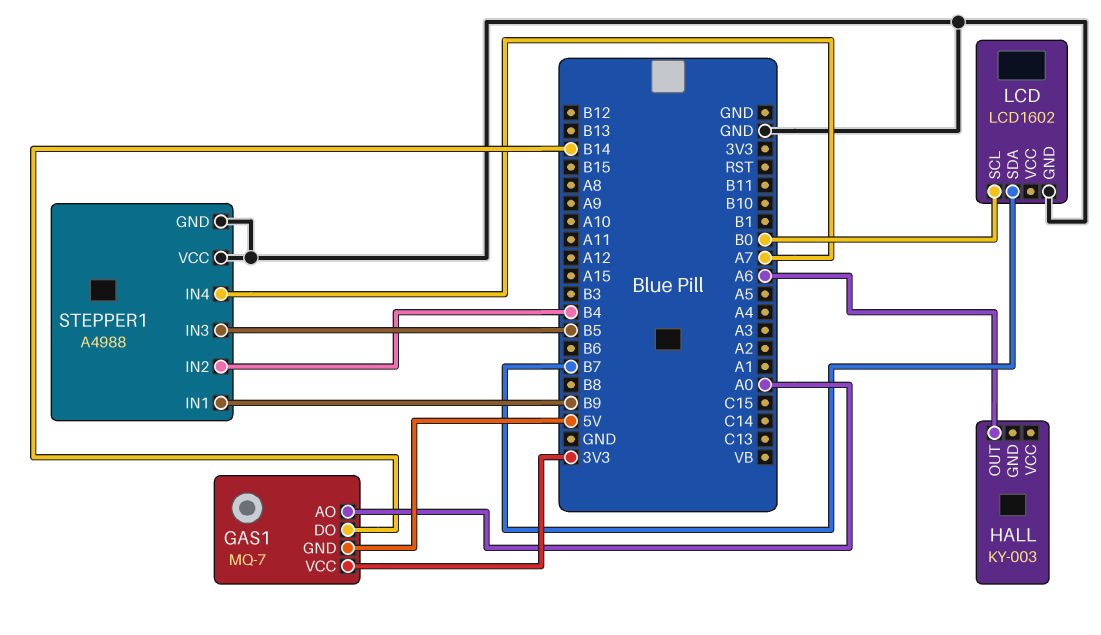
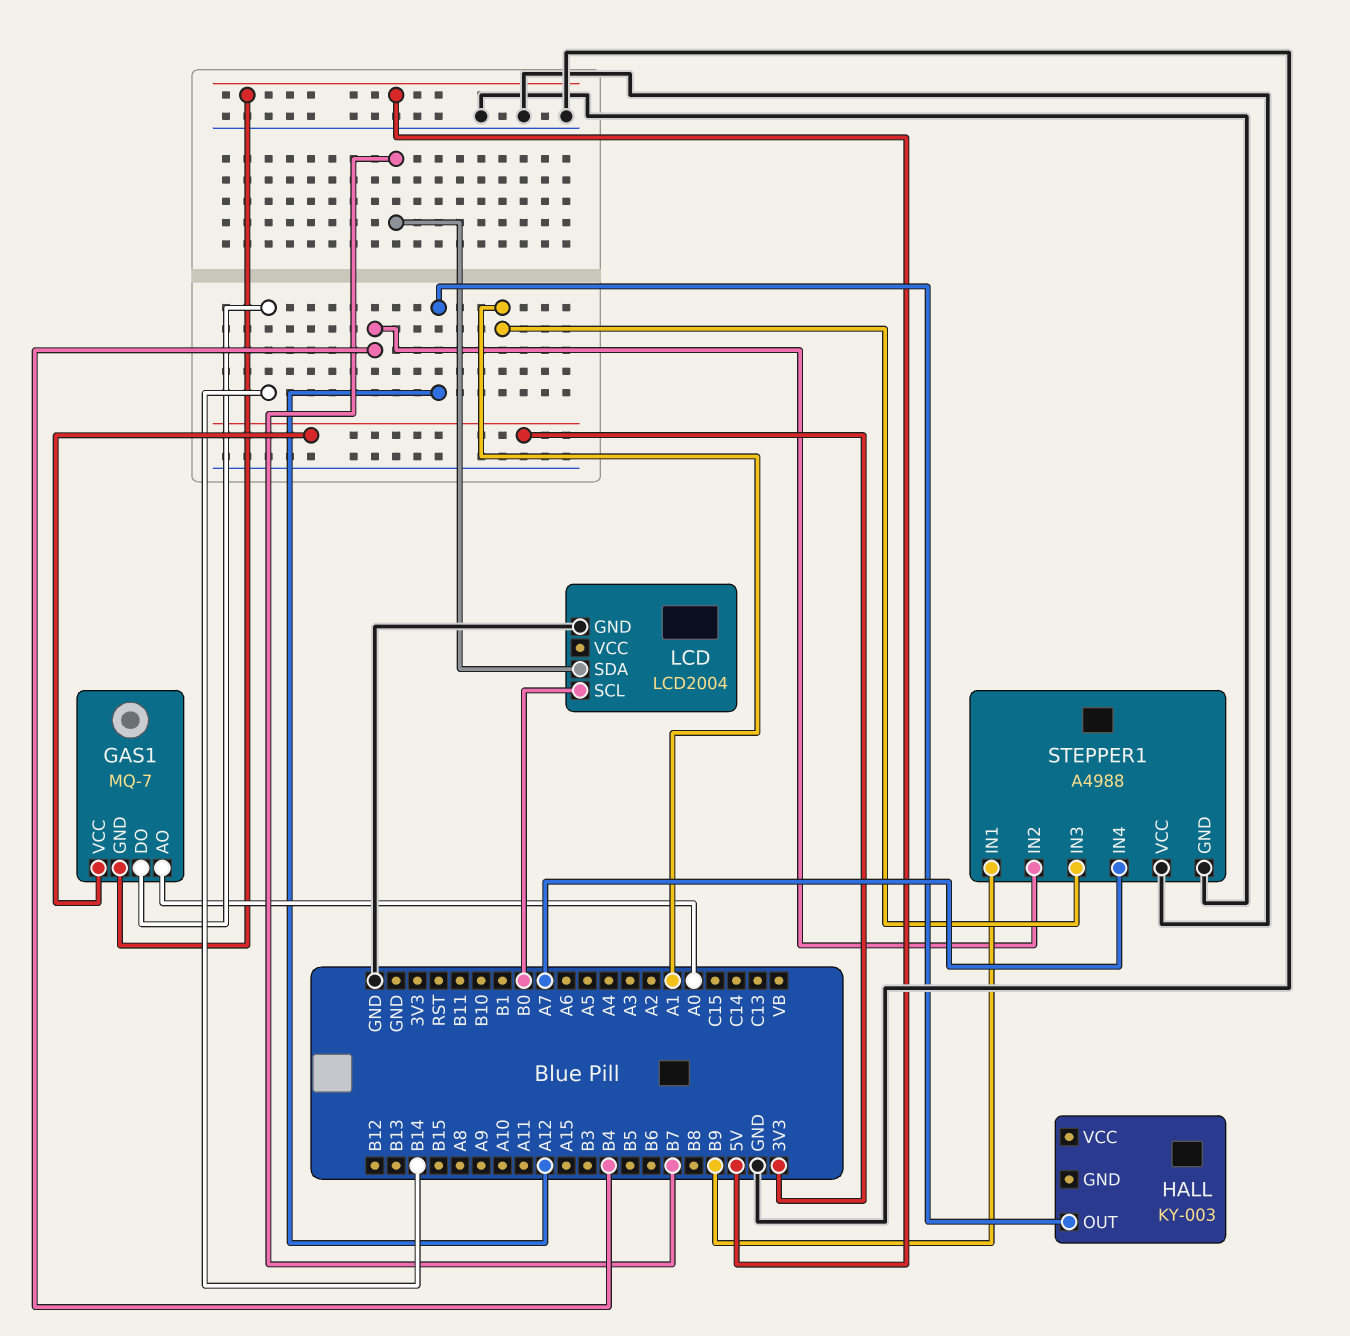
HALL pin OUT: A6 -> A12
LCD: LCD1602 -> LCD2004
STEPPER1 pin IN3: B5 -> A1

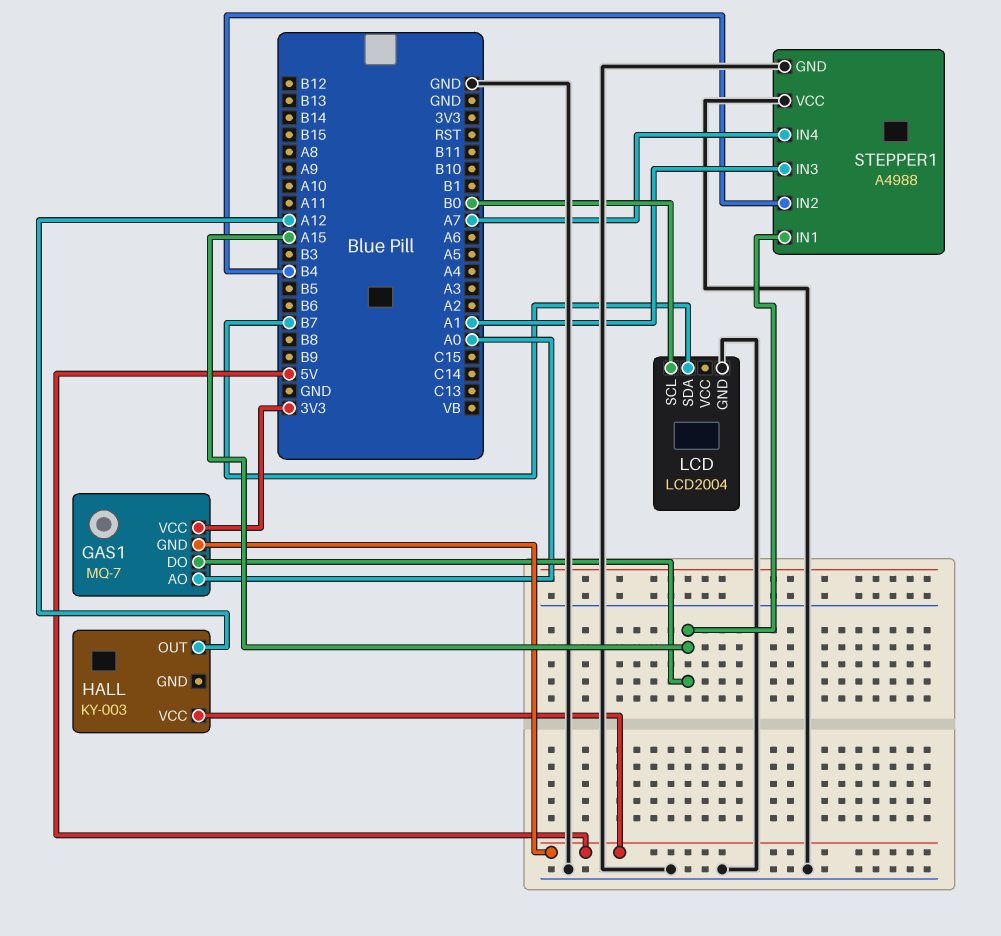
GAS1 pin DO: B14 -> A15
HALL pin VCC: none -> 5V
STEPPER1 pin IN1: B9 -> A15

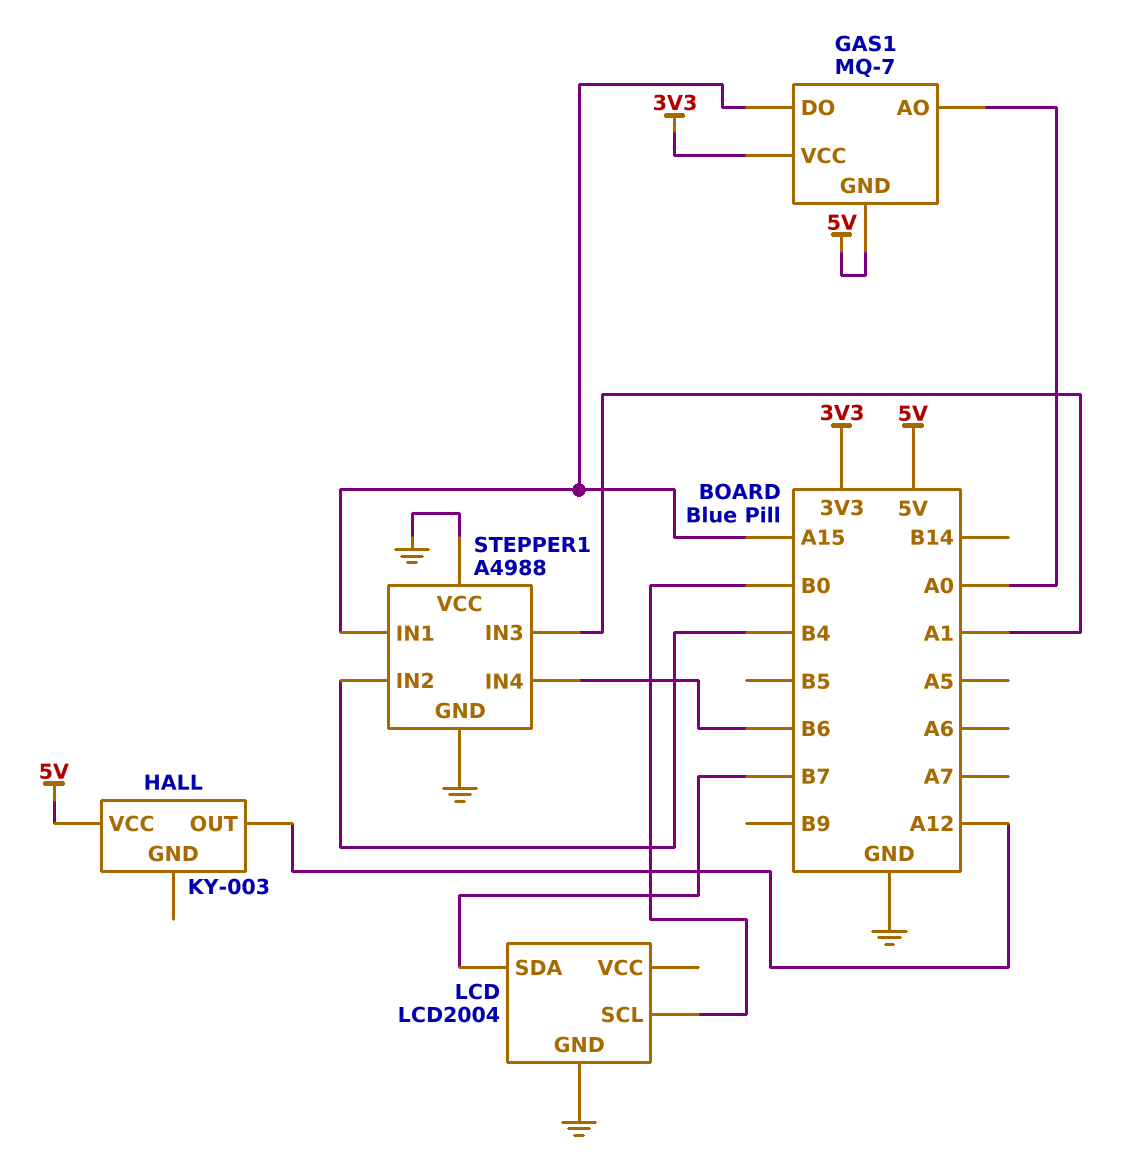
STEPPER1 pin IN4: A7 -> B6

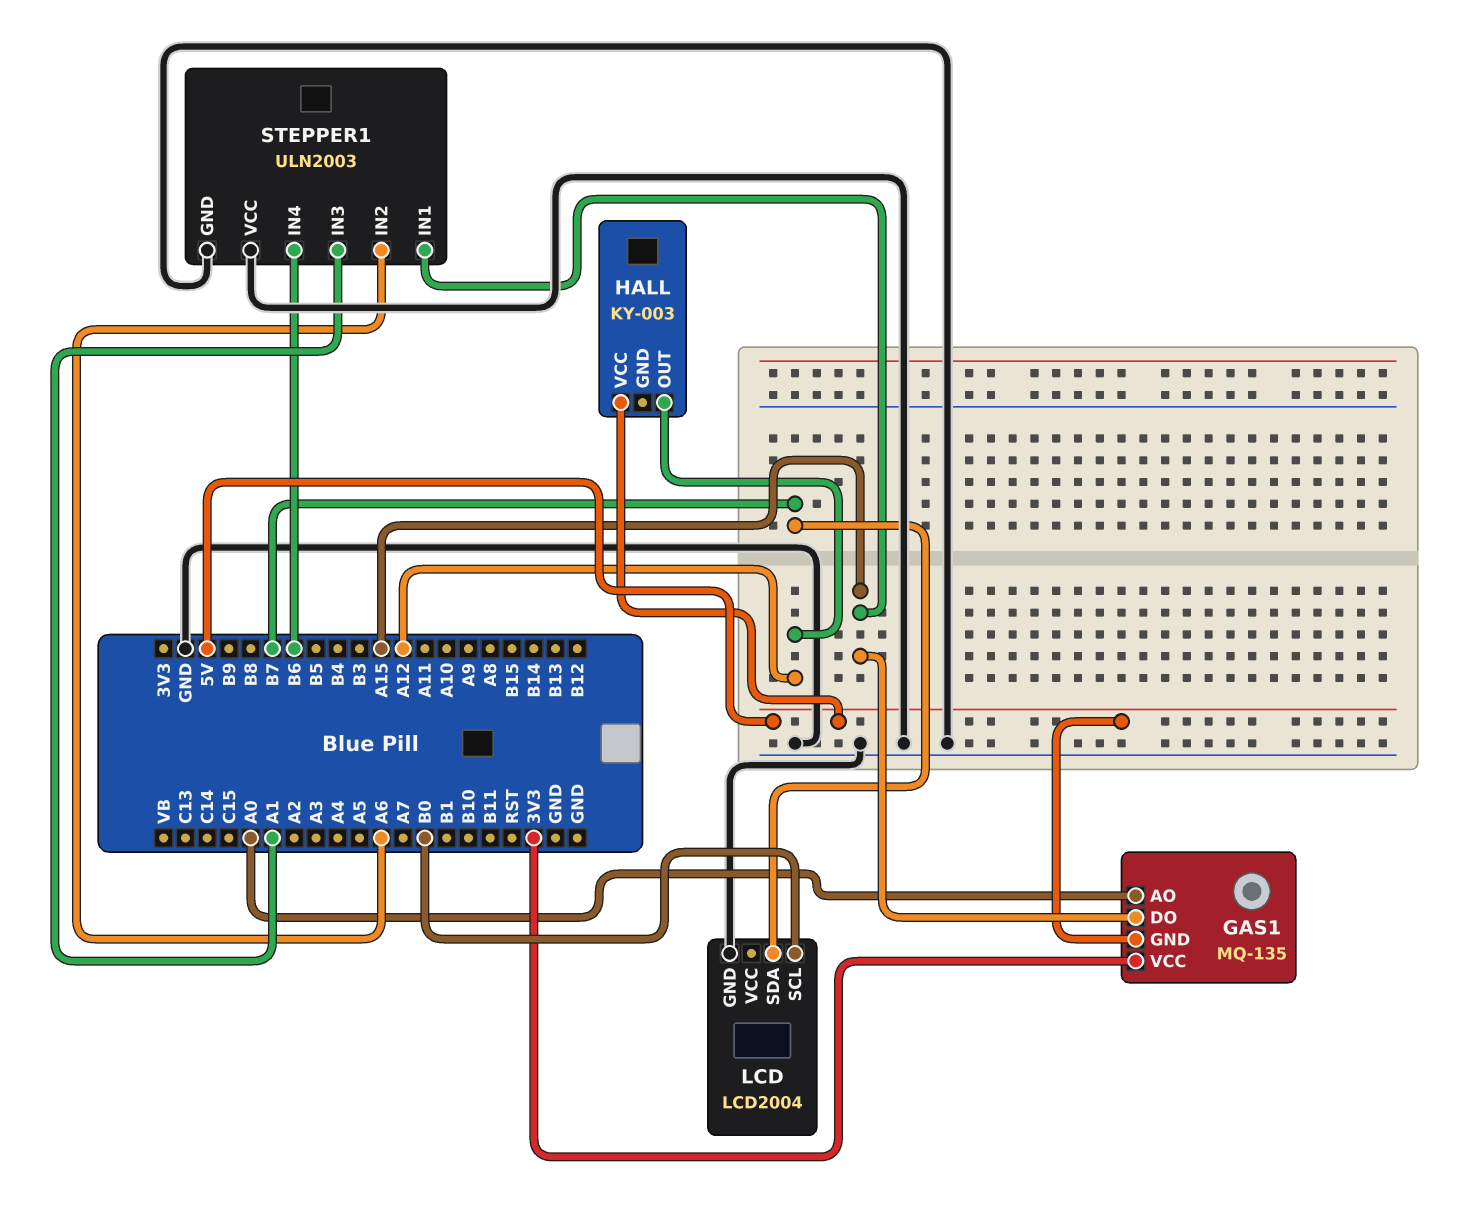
GAS1: MQ-7 -> MQ-135
STEPPER1: A4988 -> ULN2003
STEPPER1 pin IN2: B4 -> A6

